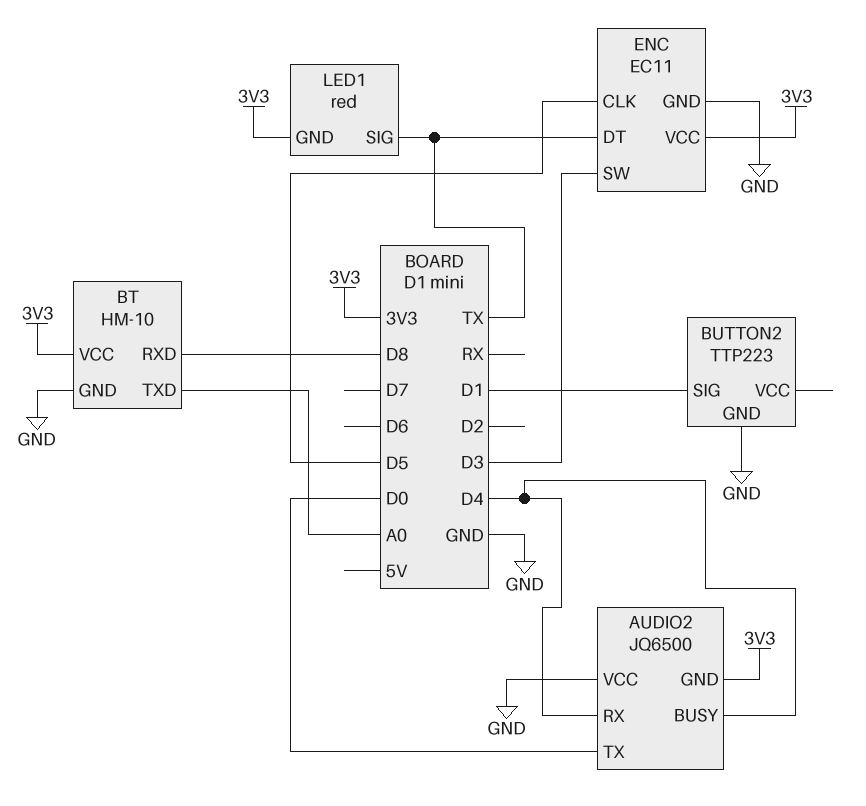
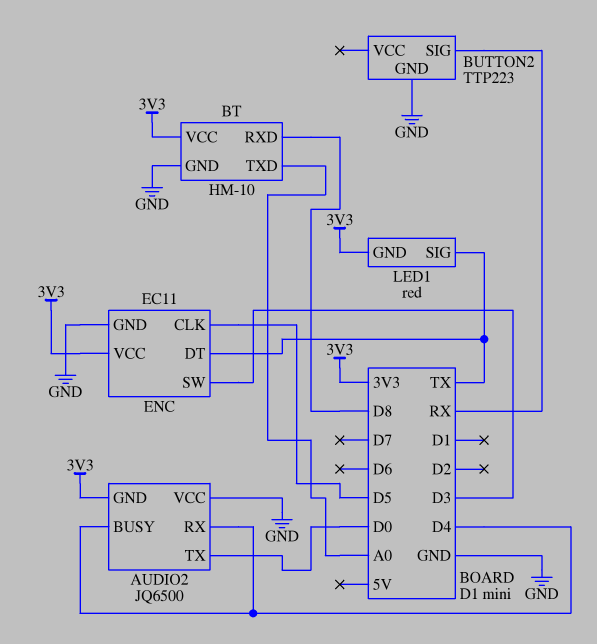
BUTTON2 pin SIG: D1 -> RX

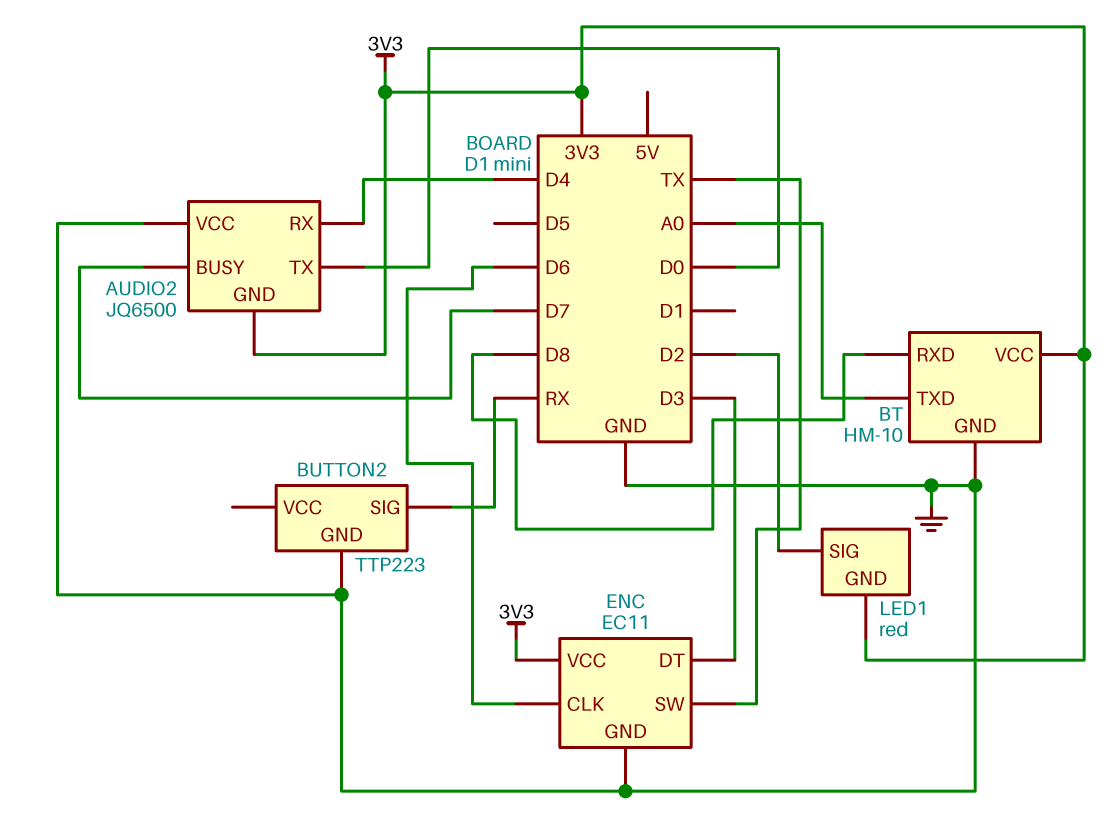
AUDIO2 pin BUSY: D4 -> D7
ENC pin CLK: D5 -> D6
ENC pin DT: TX -> D3
ENC pin SW: D3 -> TX
LED1 pin SIG: TX -> D2

